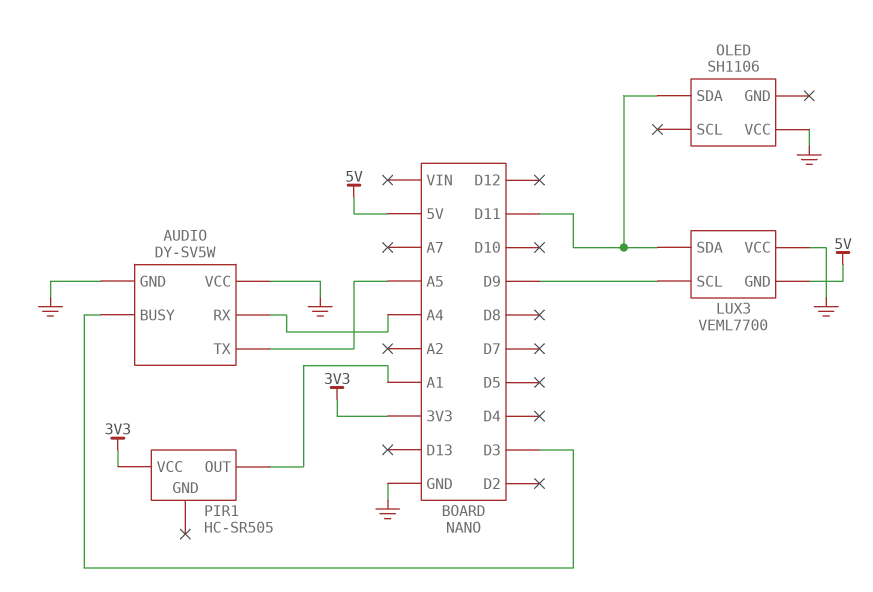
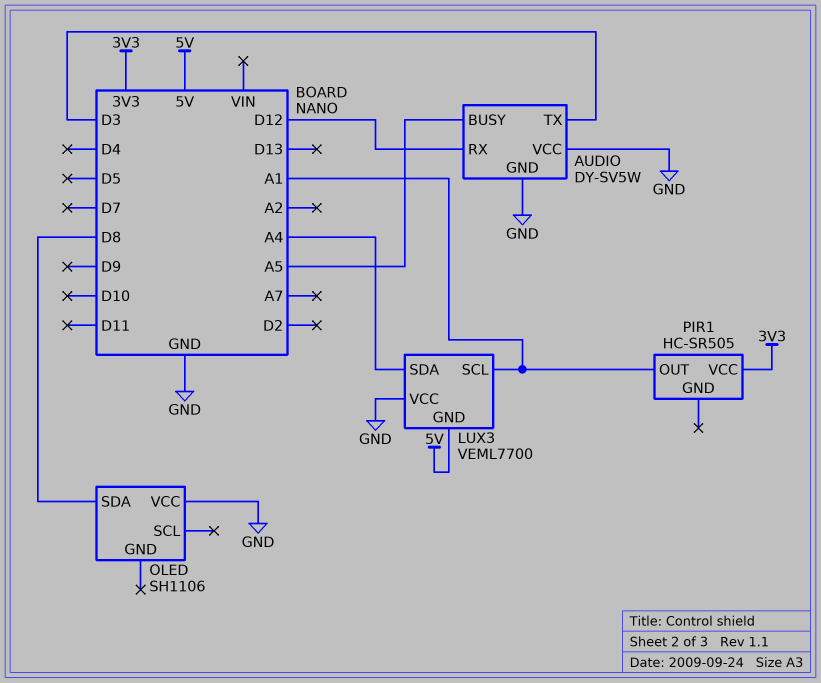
AUDIO pin BUSY: D3 -> A5
AUDIO pin RX: A4 -> D12
AUDIO pin TX: A5 -> D3
LUX3 pin SCL: D9 -> A1
LUX3 pin SDA: D11 -> A4
OLED pin SDA: D11 -> D8

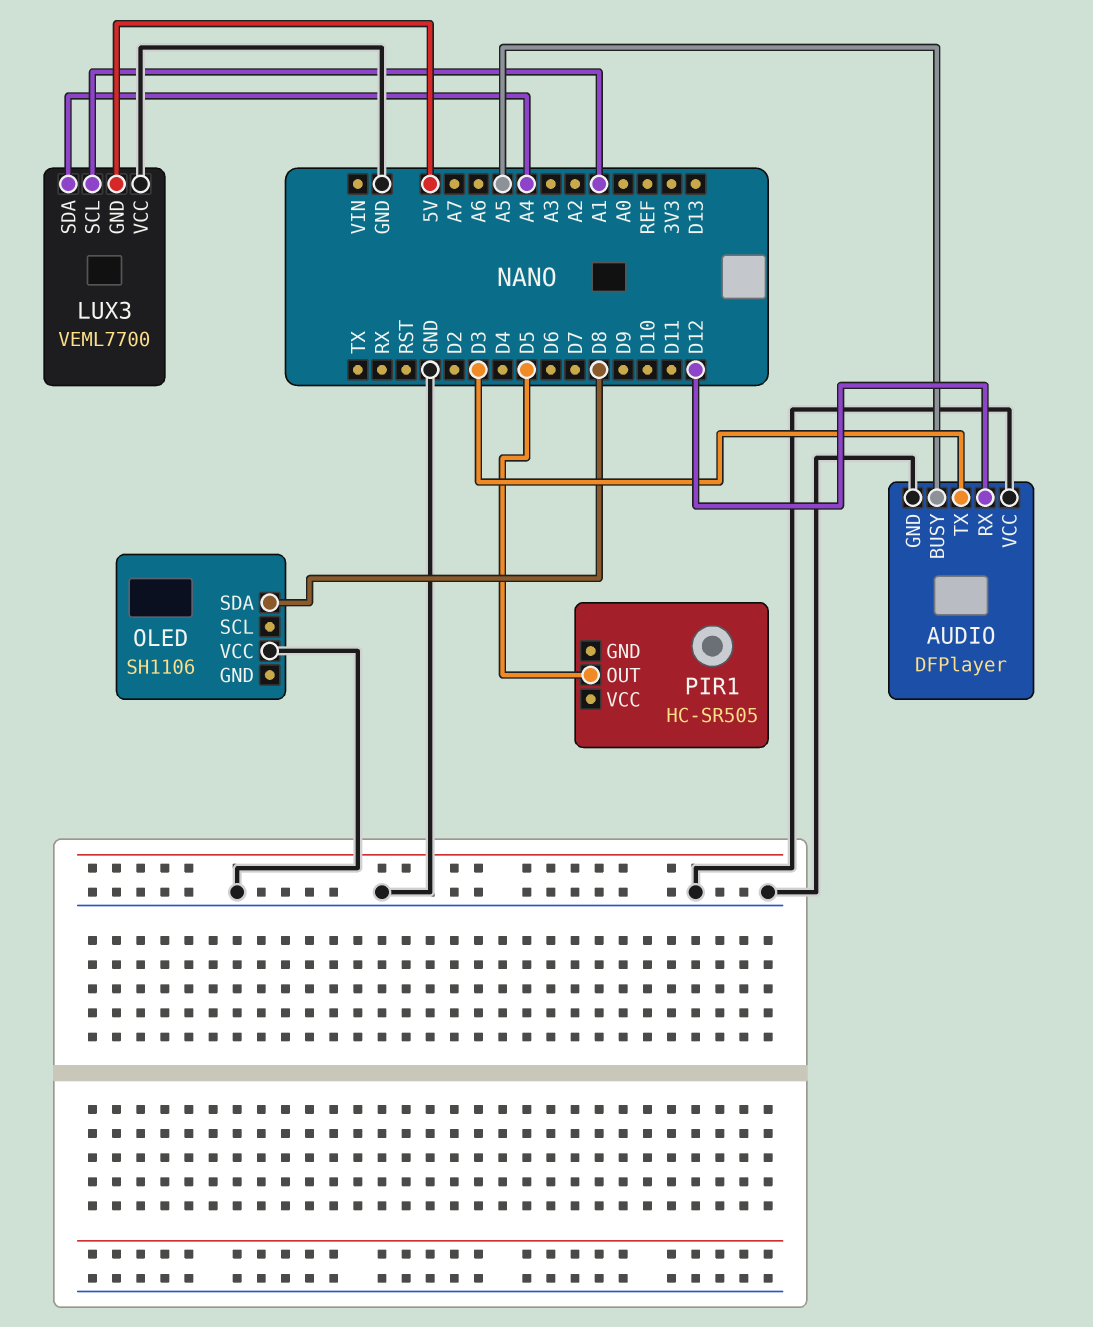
AUDIO: DY-SV5W -> DFPlayer
PIR1 pin OUT: A1 -> D5
PIR1 pin VCC: 3V3 -> none

